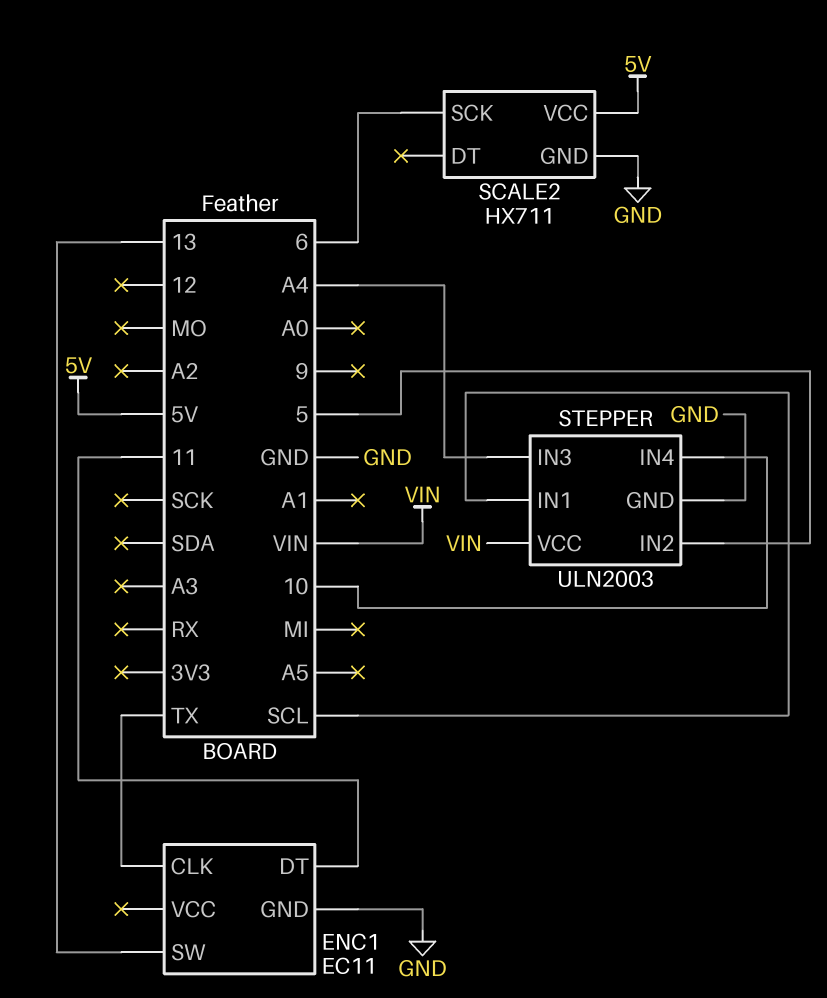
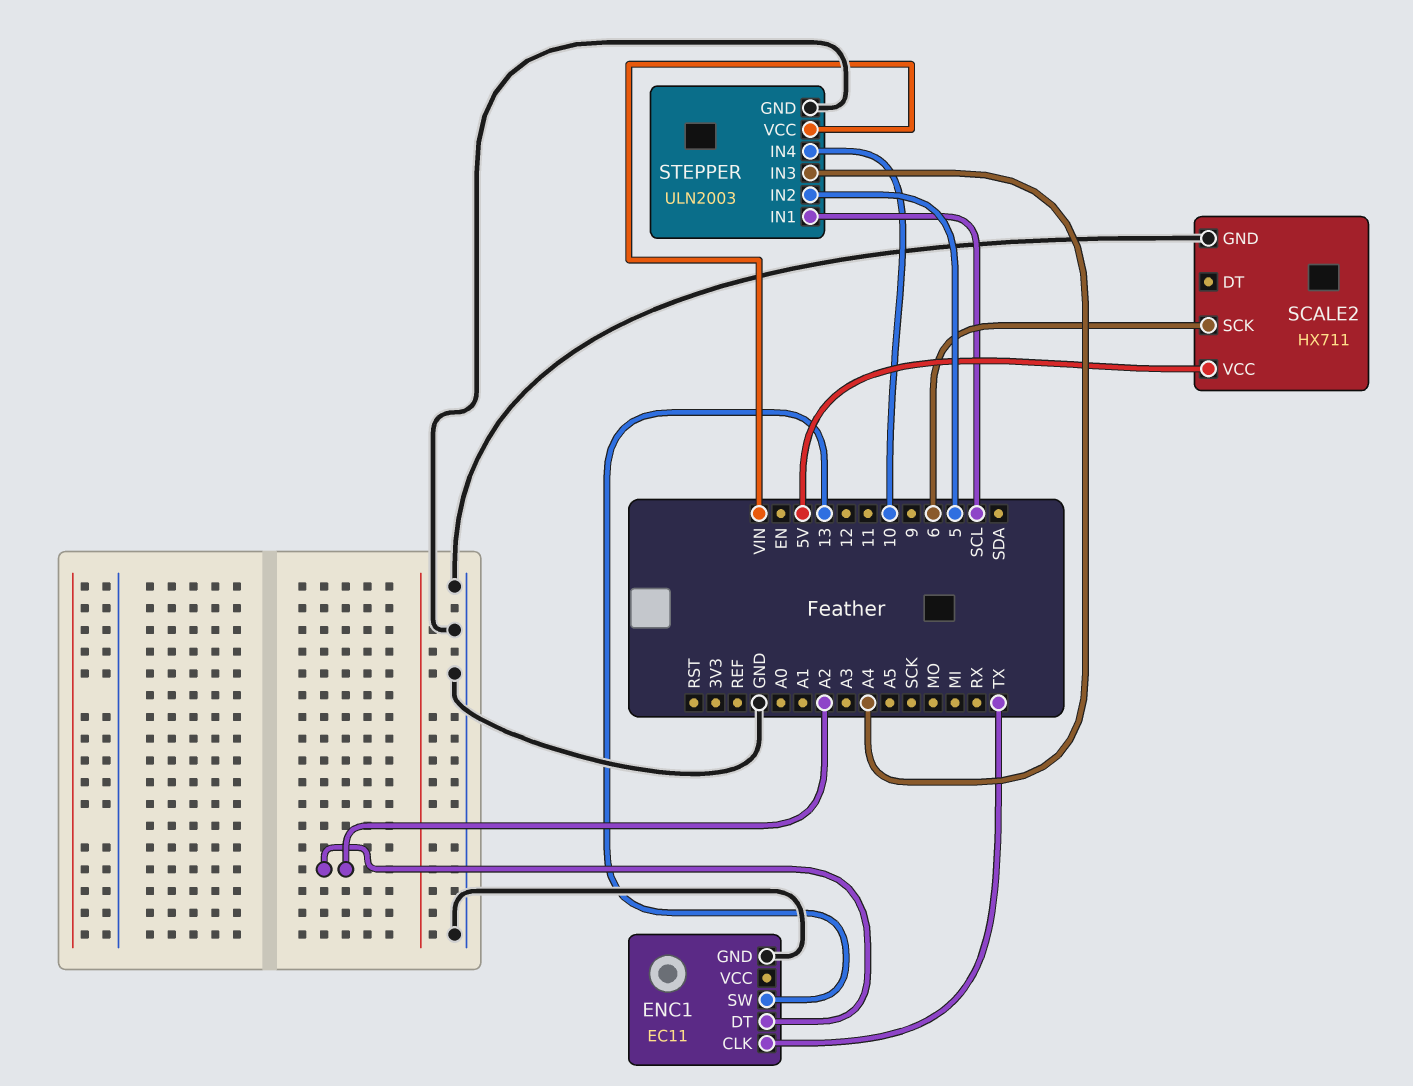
ENC1 pin DT: 11 -> A2

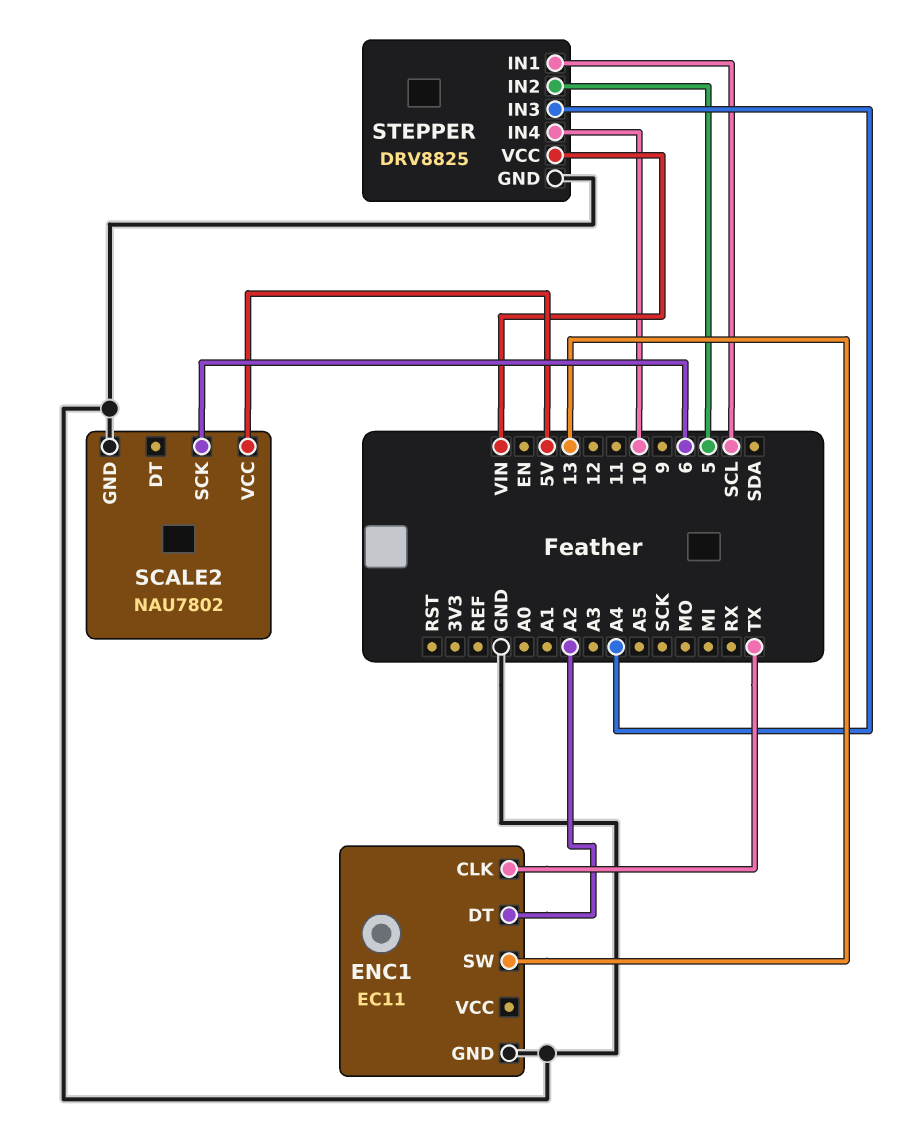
SCALE2: HX711 -> NAU7802
STEPPER: ULN2003 -> DRV8825

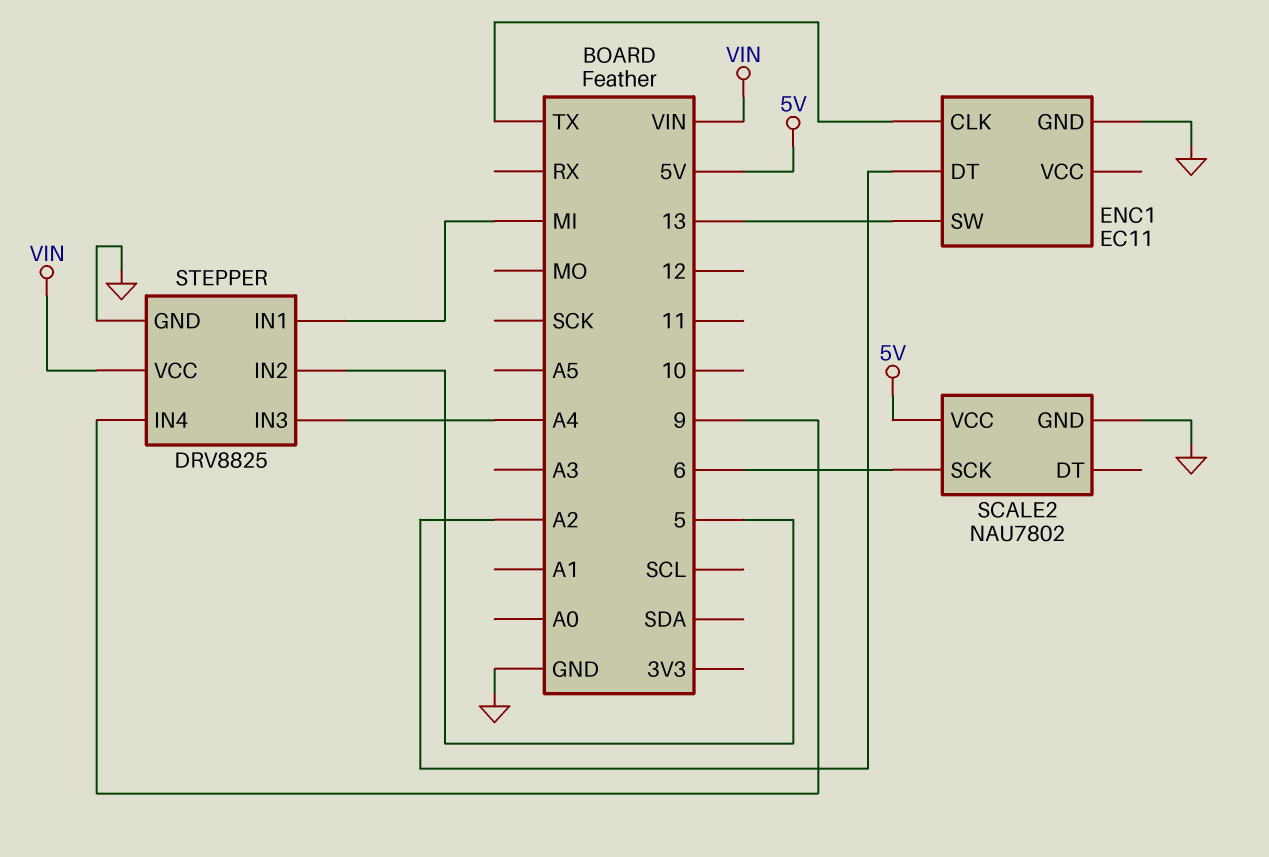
STEPPER pin IN1: SCL -> MI
STEPPER pin IN4: 10 -> 9

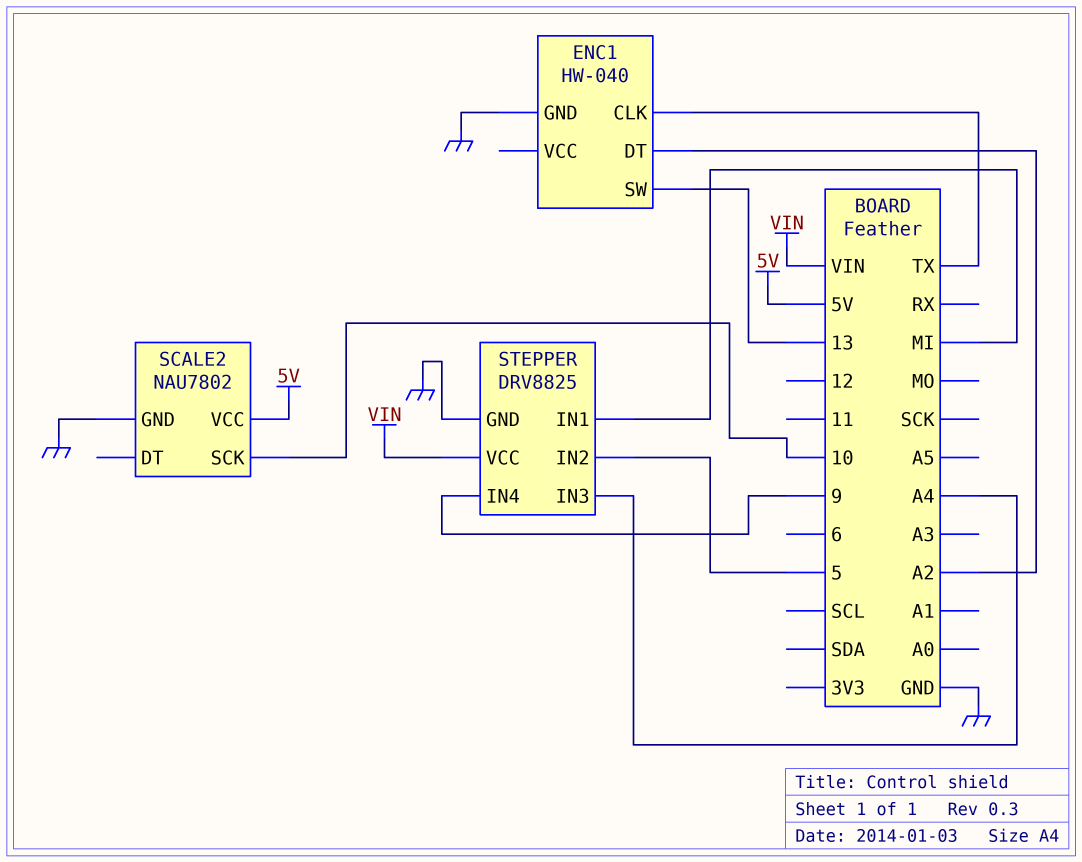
ENC1: EC11 -> HW-040
SCALE2 pin SCK: 6 -> 10

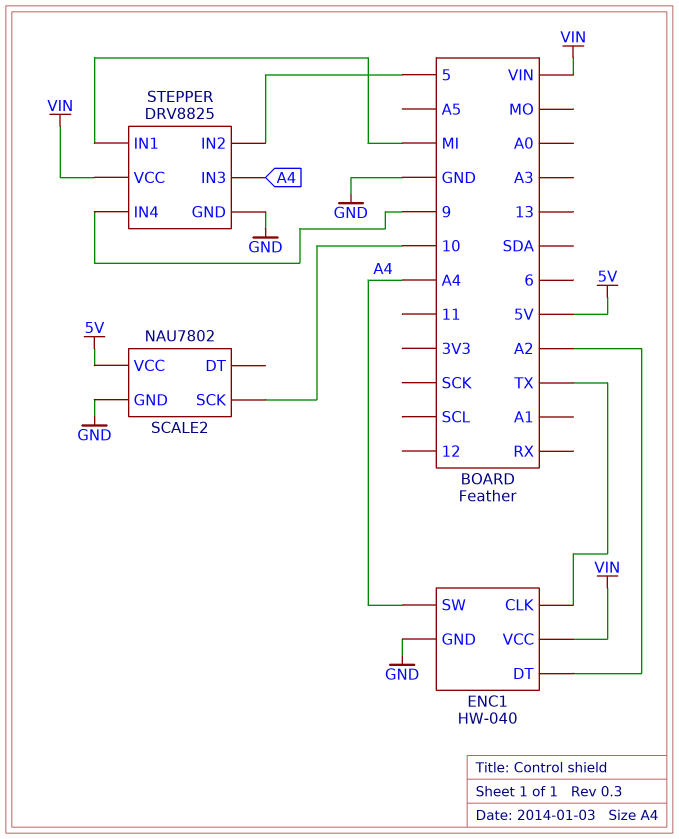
ENC1 pin SW: 13 -> A4
ENC1 pin VCC: none -> VIN

